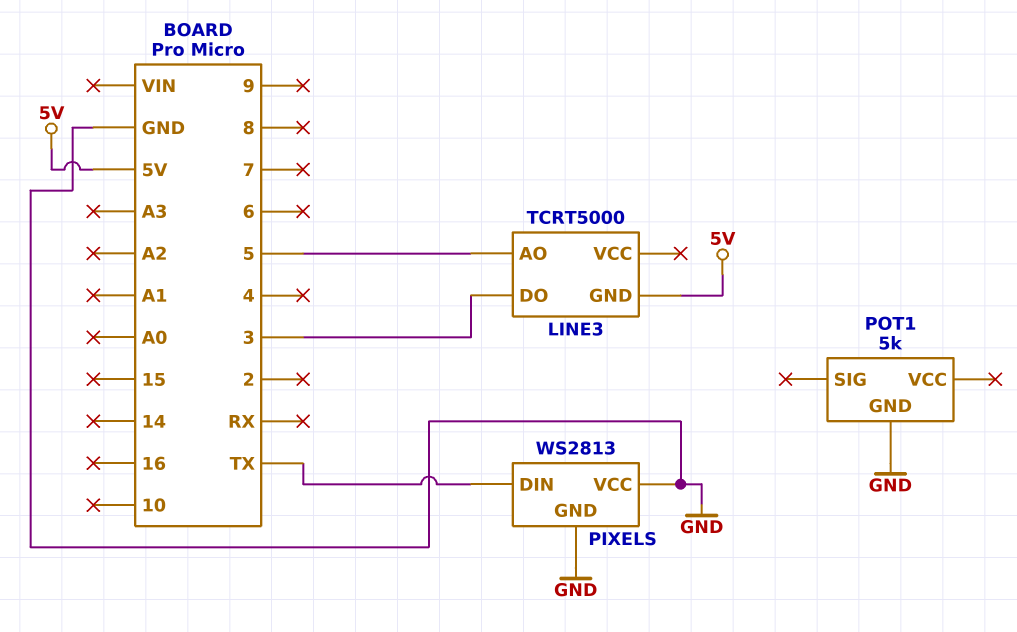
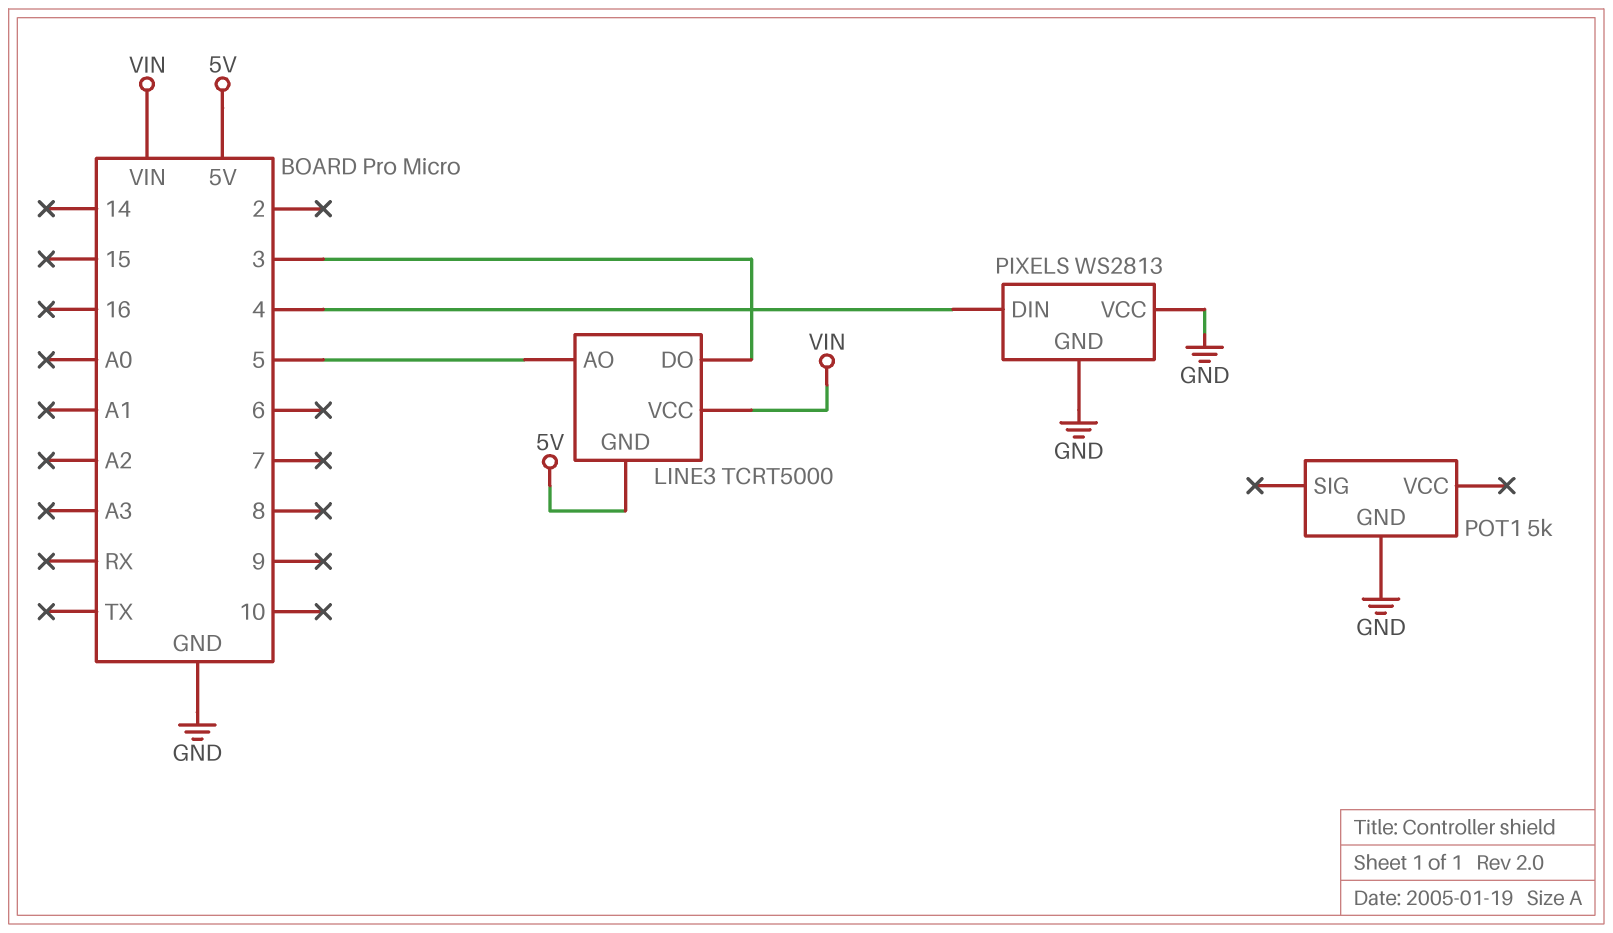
LINE3 pin VCC: none -> VIN
PIXELS pin DIN: TX -> 4

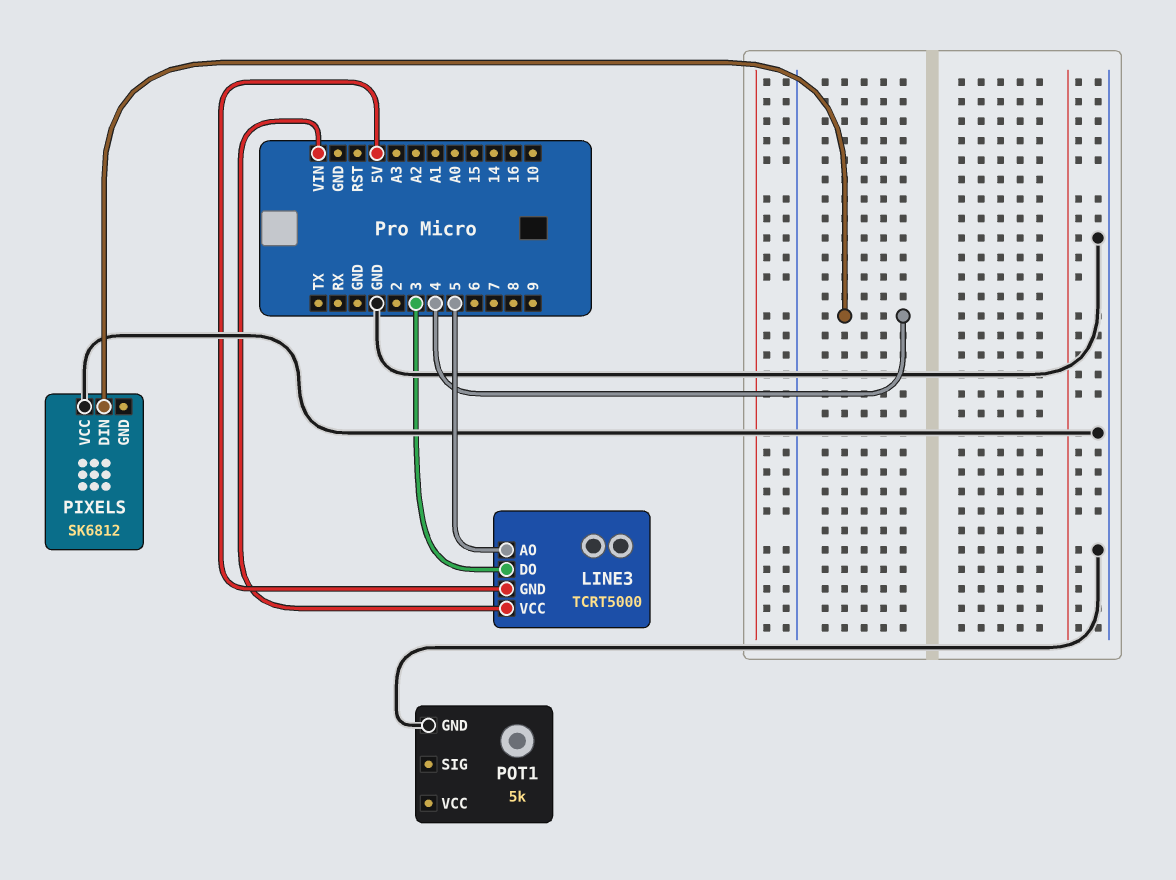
PIXELS: WS2813 -> SK6812
PIXELS pin GND: GND -> none

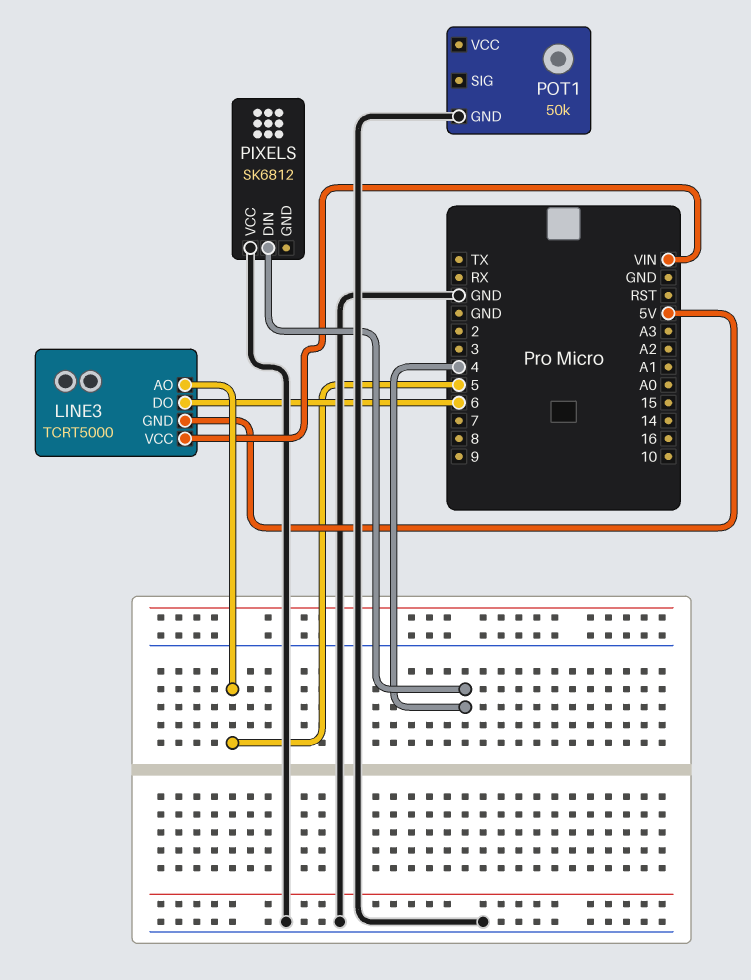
LINE3 pin DO: 3 -> 6
POT1: 5k -> 50k

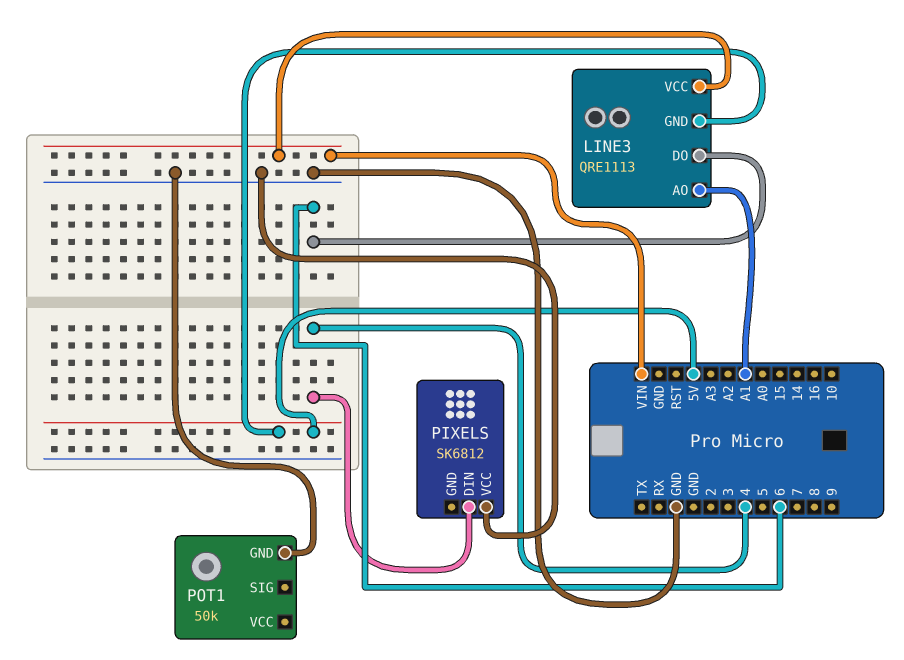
LINE3: TCRT5000 -> QRE1113
LINE3 pin AO: 5 -> A1

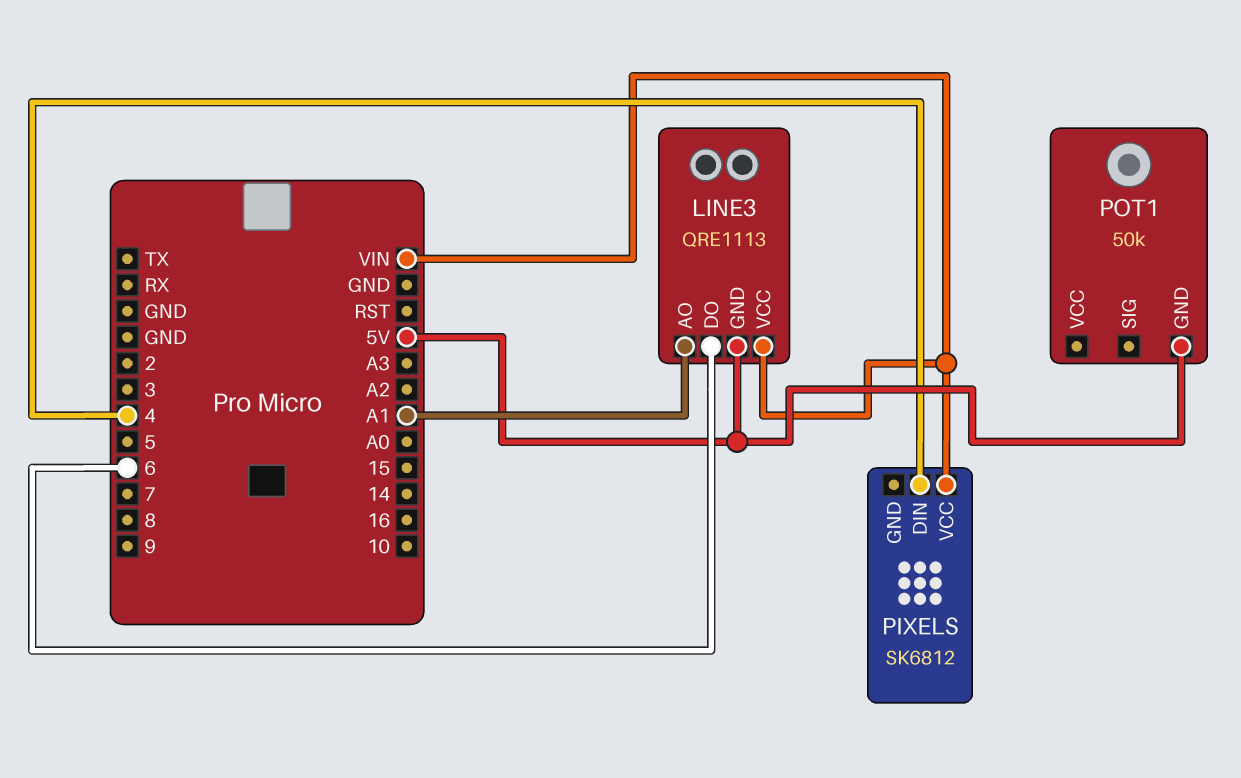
PIXELS pin VCC: GND -> VIN
POT1 pin GND: GND -> 5V

